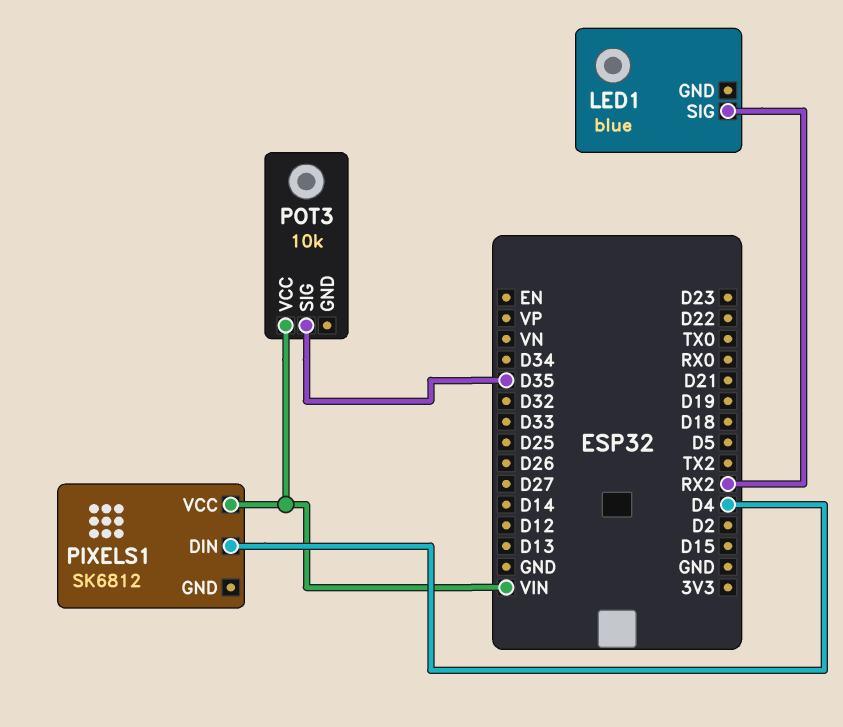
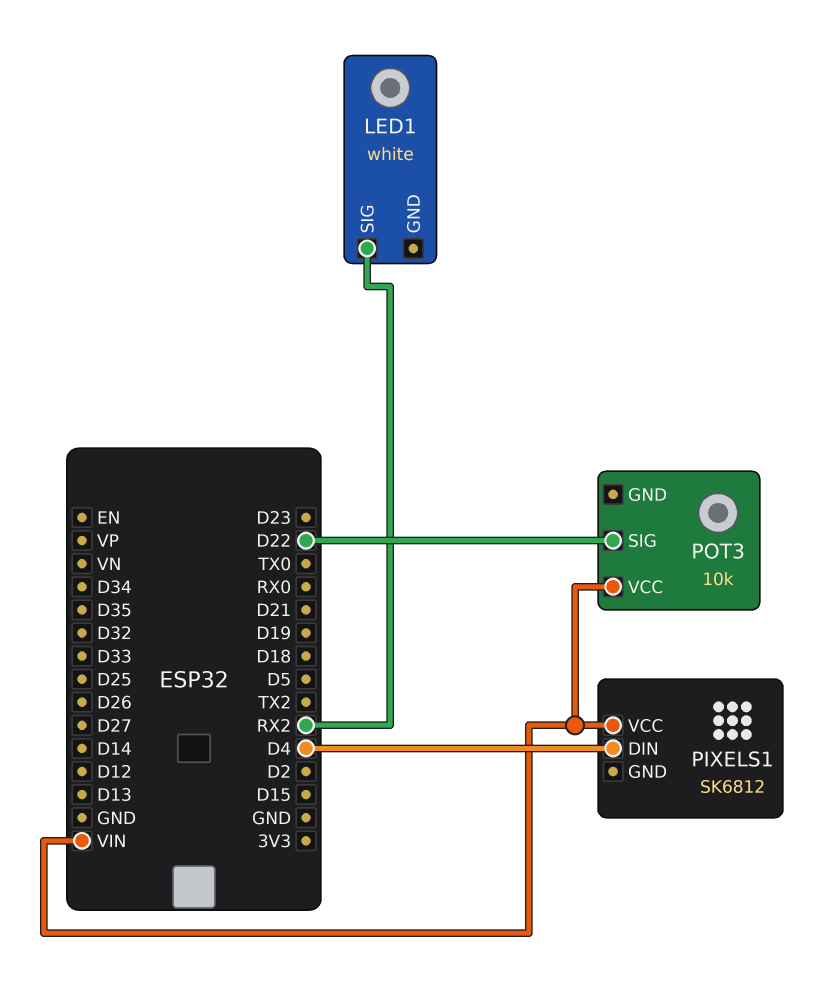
LED1: blue -> white
POT3 pin SIG: D35 -> D22

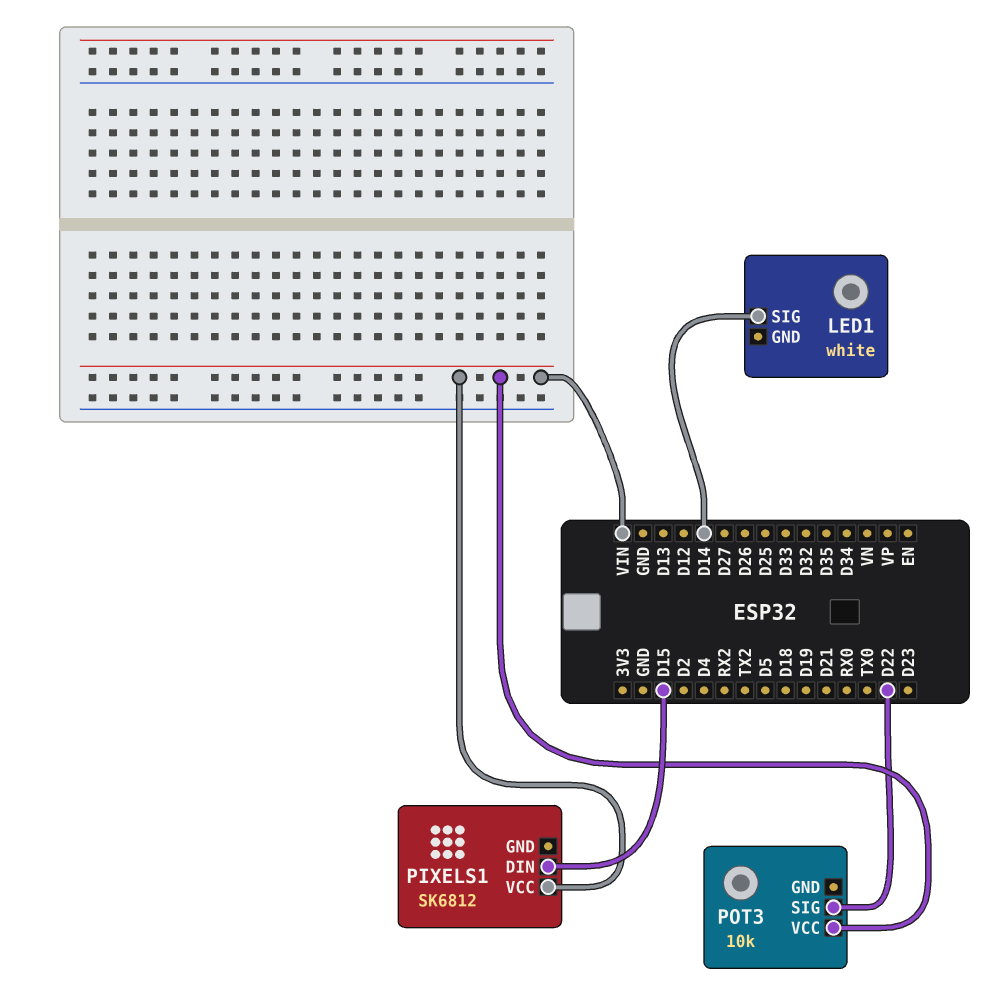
LED1 pin SIG: RX2 -> D14
PIXELS1 pin DIN: D4 -> D15

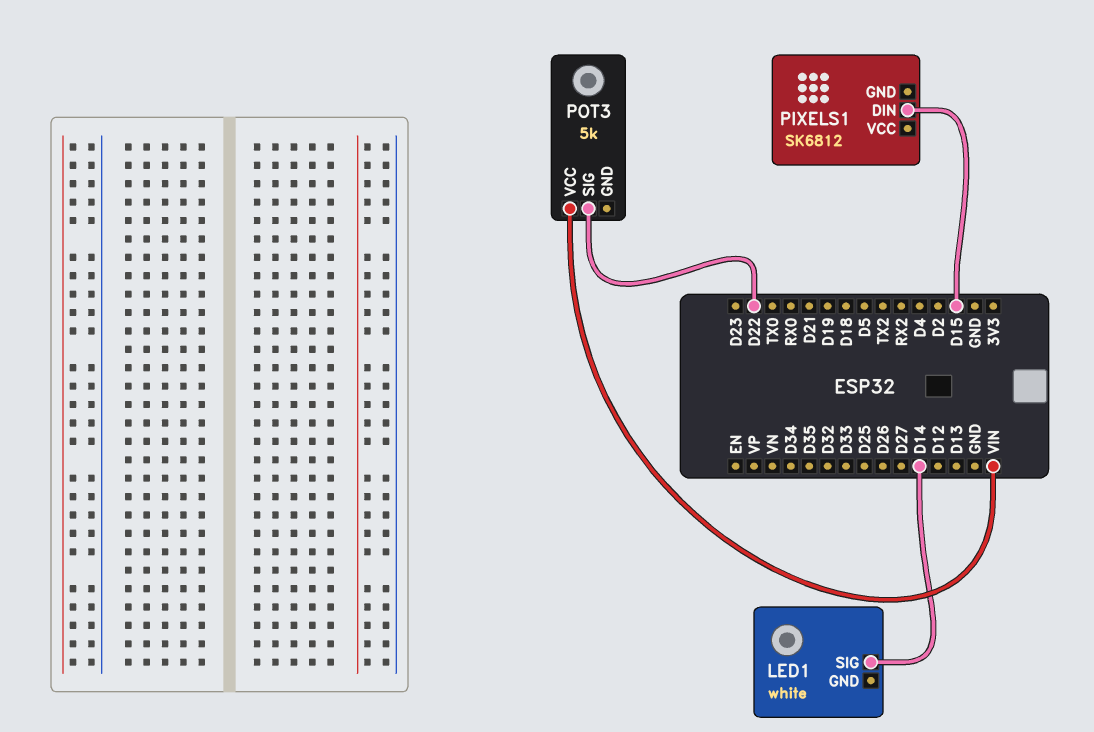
PIXELS1 pin VCC: VIN -> none
POT3: 10k -> 5k

